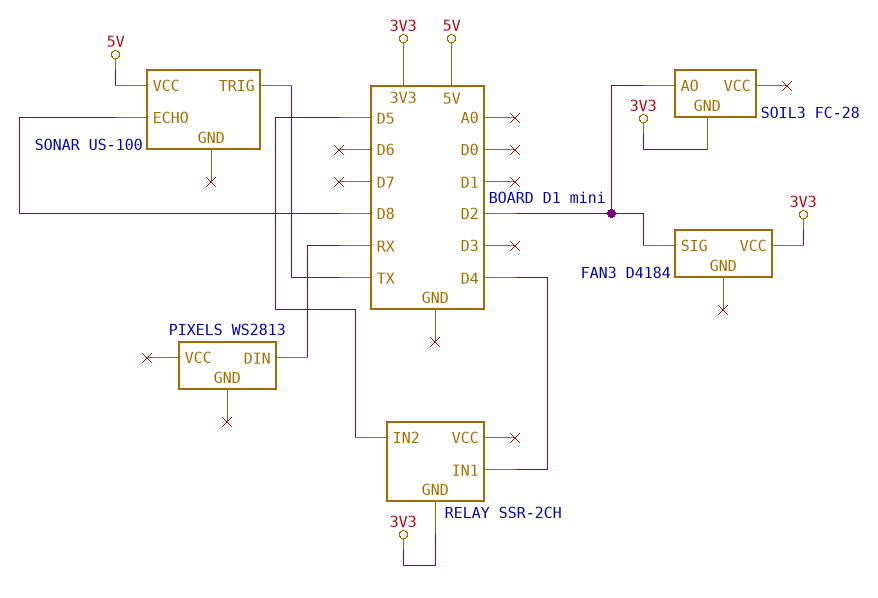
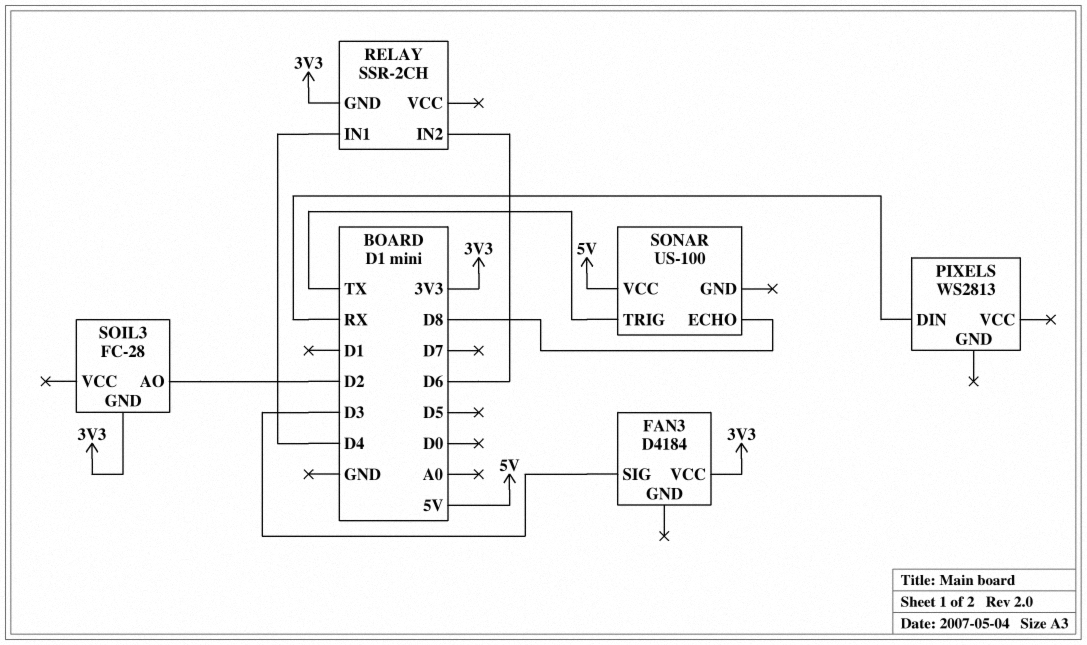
FAN3 pin SIG: D2 -> D3
RELAY pin IN2: D5 -> D6

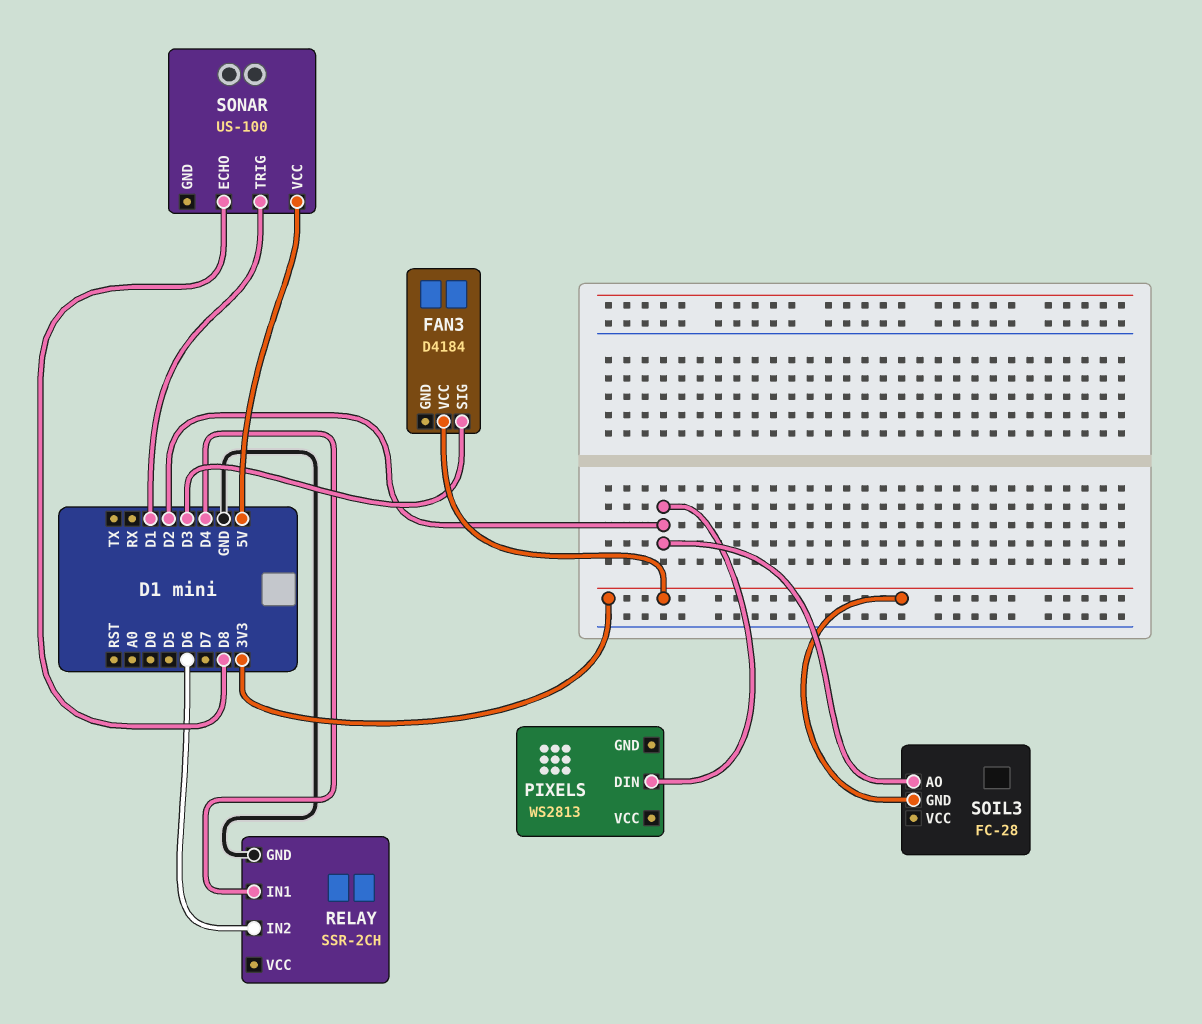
PIXELS pin DIN: RX -> D2
RELAY pin GND: 3V3 -> GND
SONAR pin TRIG: TX -> D1

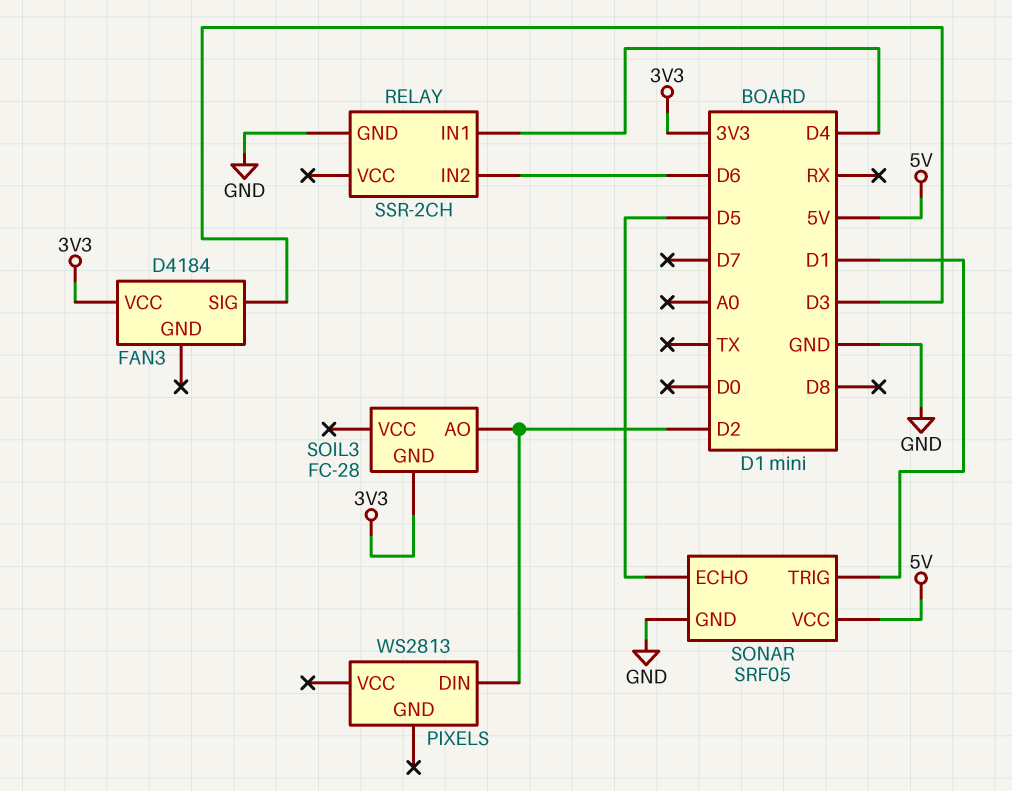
SONAR: US-100 -> SRF05
SONAR pin ECHO: D8 -> D5
SONAR pin GND: none -> GND

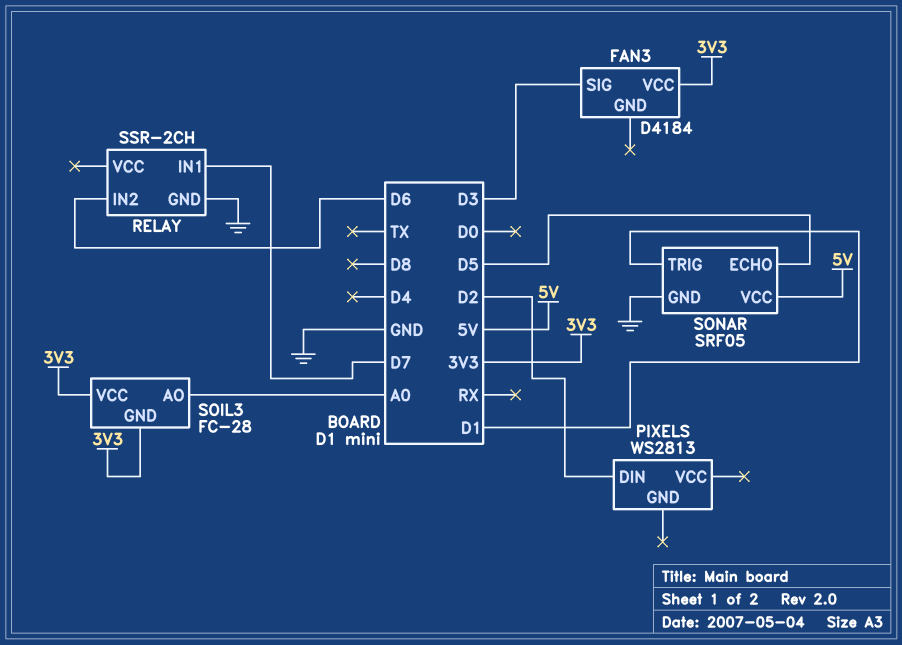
RELAY pin IN1: D4 -> D7
SOIL3 pin AO: D2 -> A0
SOIL3 pin VCC: none -> 3V3

